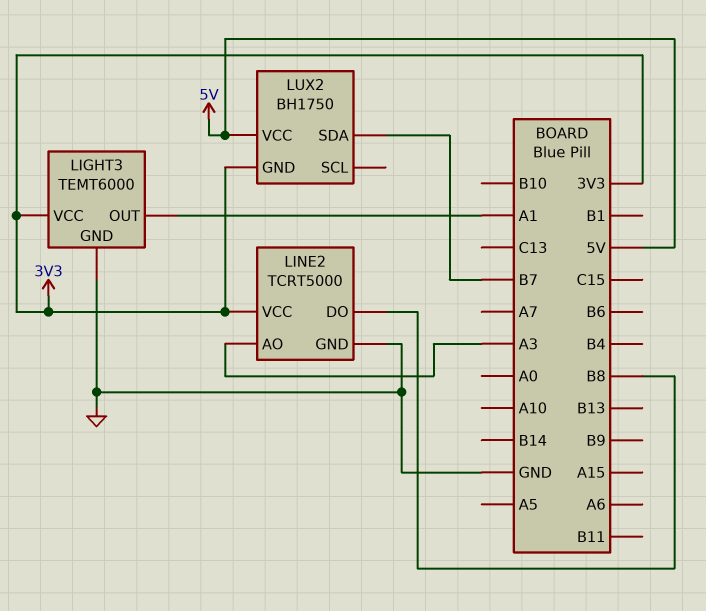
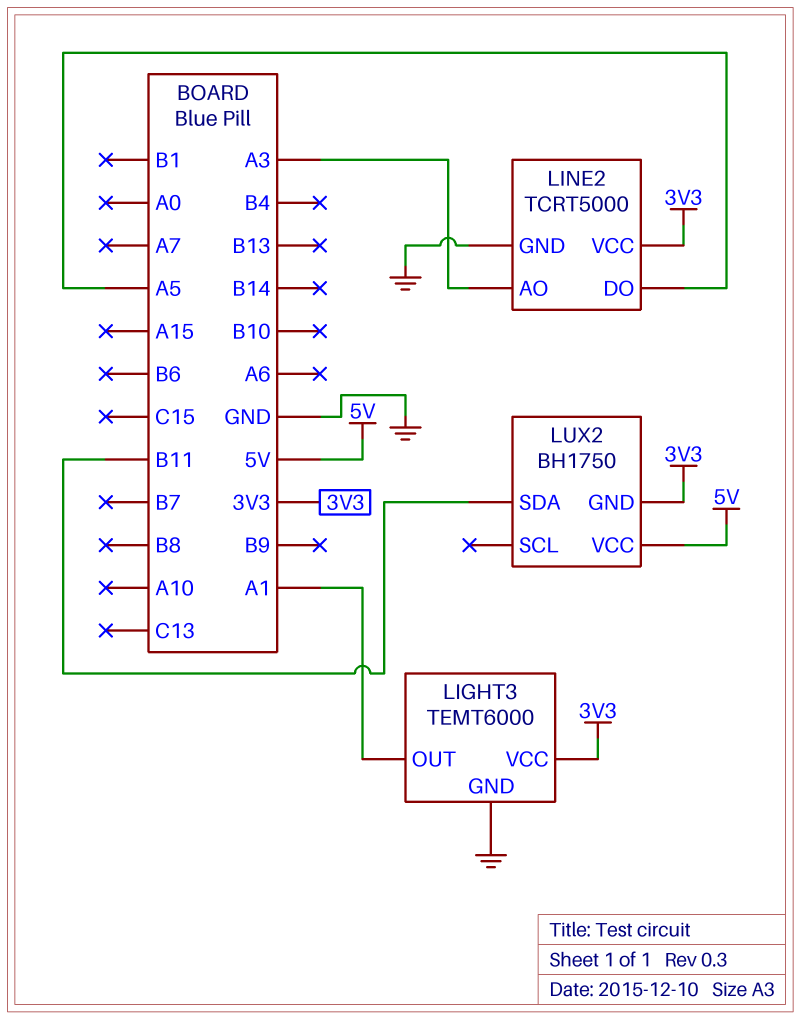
LINE2 pin DO: B8 -> A5
LUX2 pin SDA: B7 -> B11

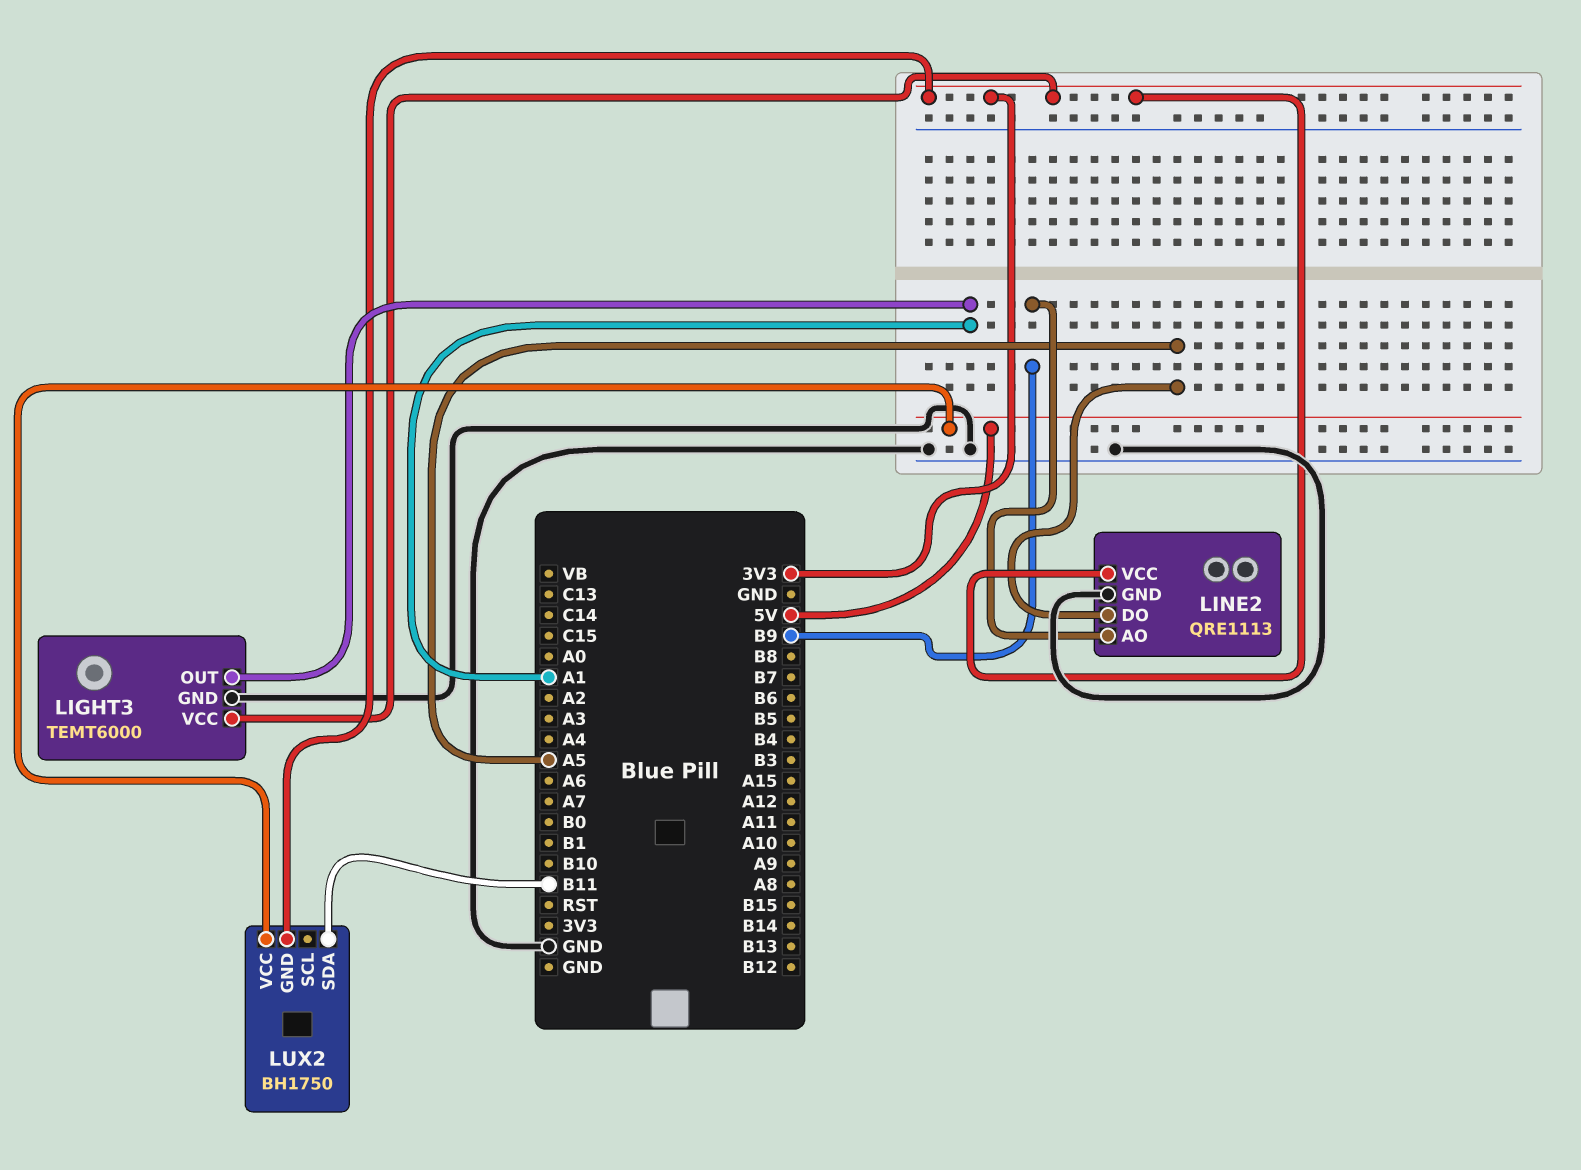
LINE2: TCRT5000 -> QRE1113
LINE2 pin AO: A3 -> B9

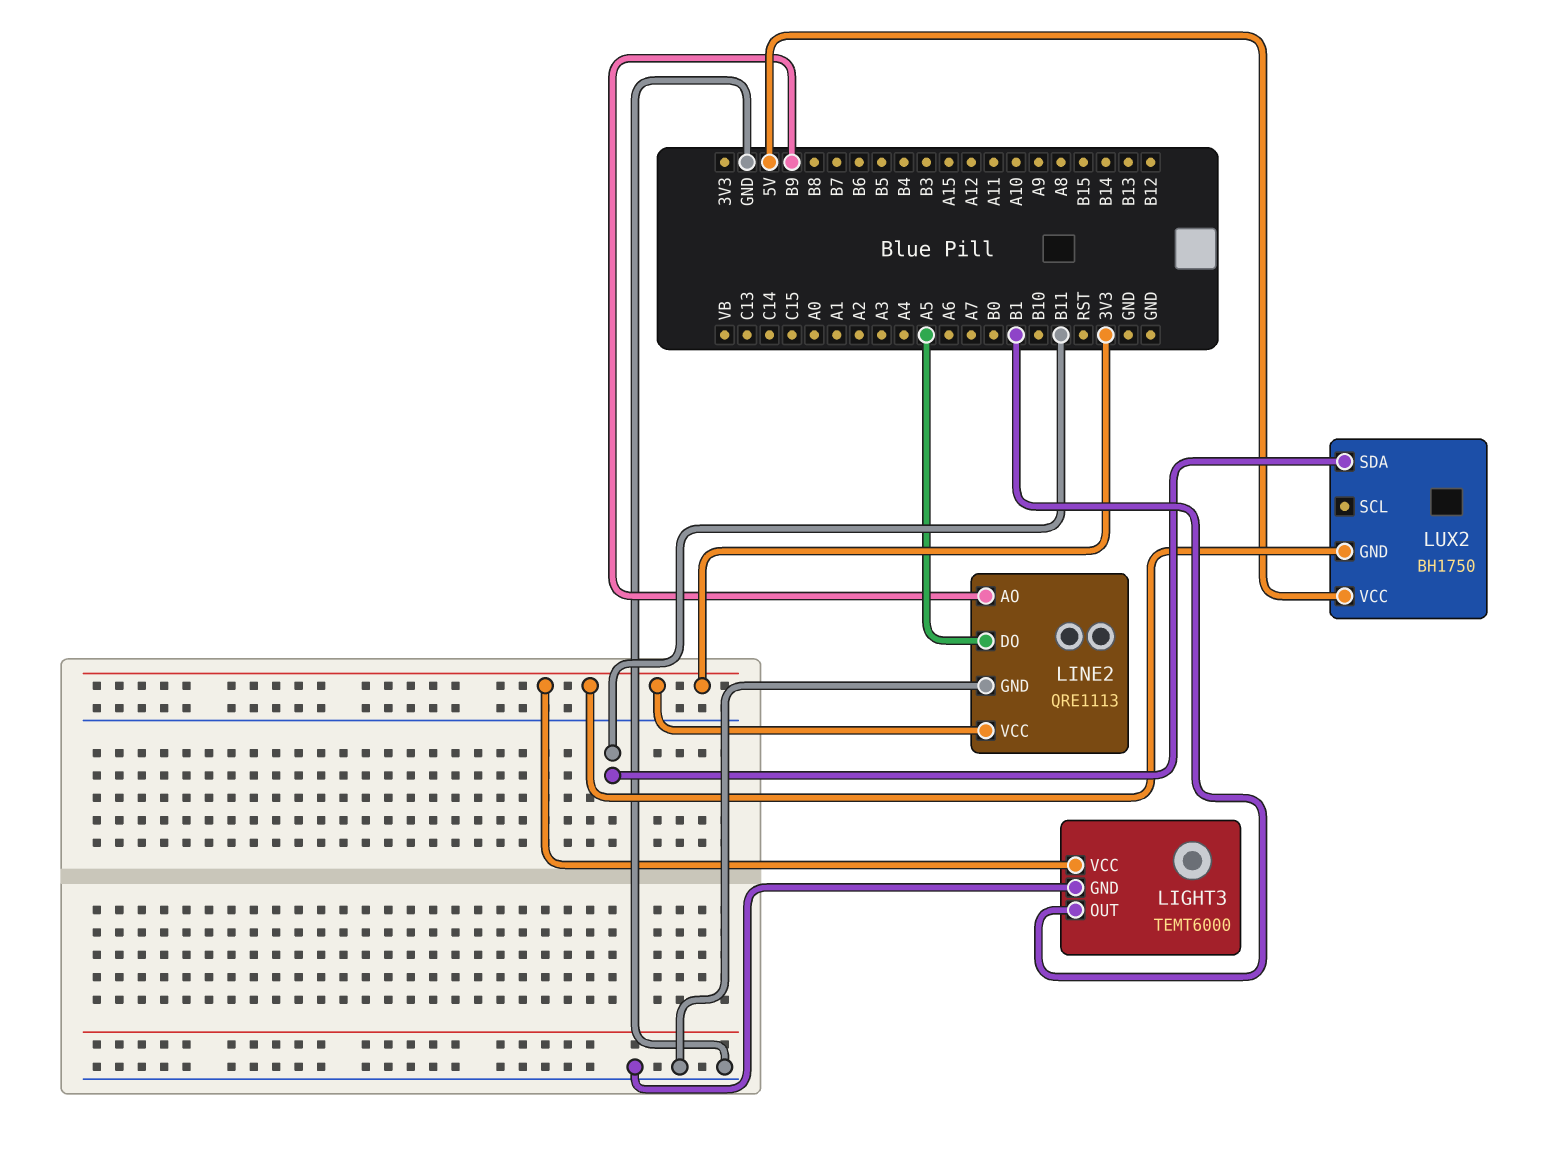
LIGHT3 pin OUT: A1 -> B1

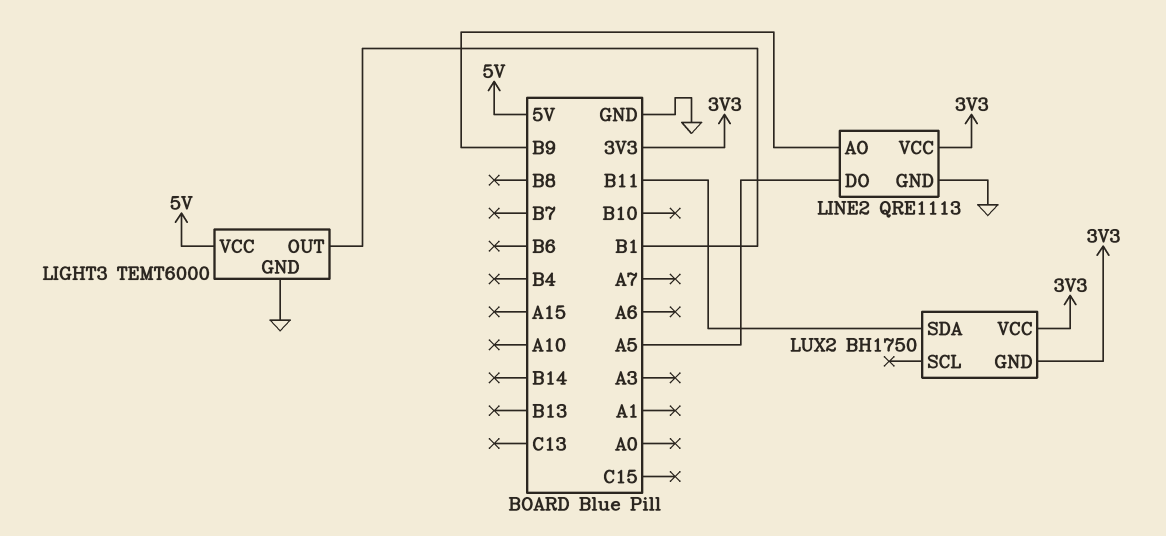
LIGHT3 pin VCC: 3V3 -> 5V
LUX2 pin VCC: 5V -> 3V3

